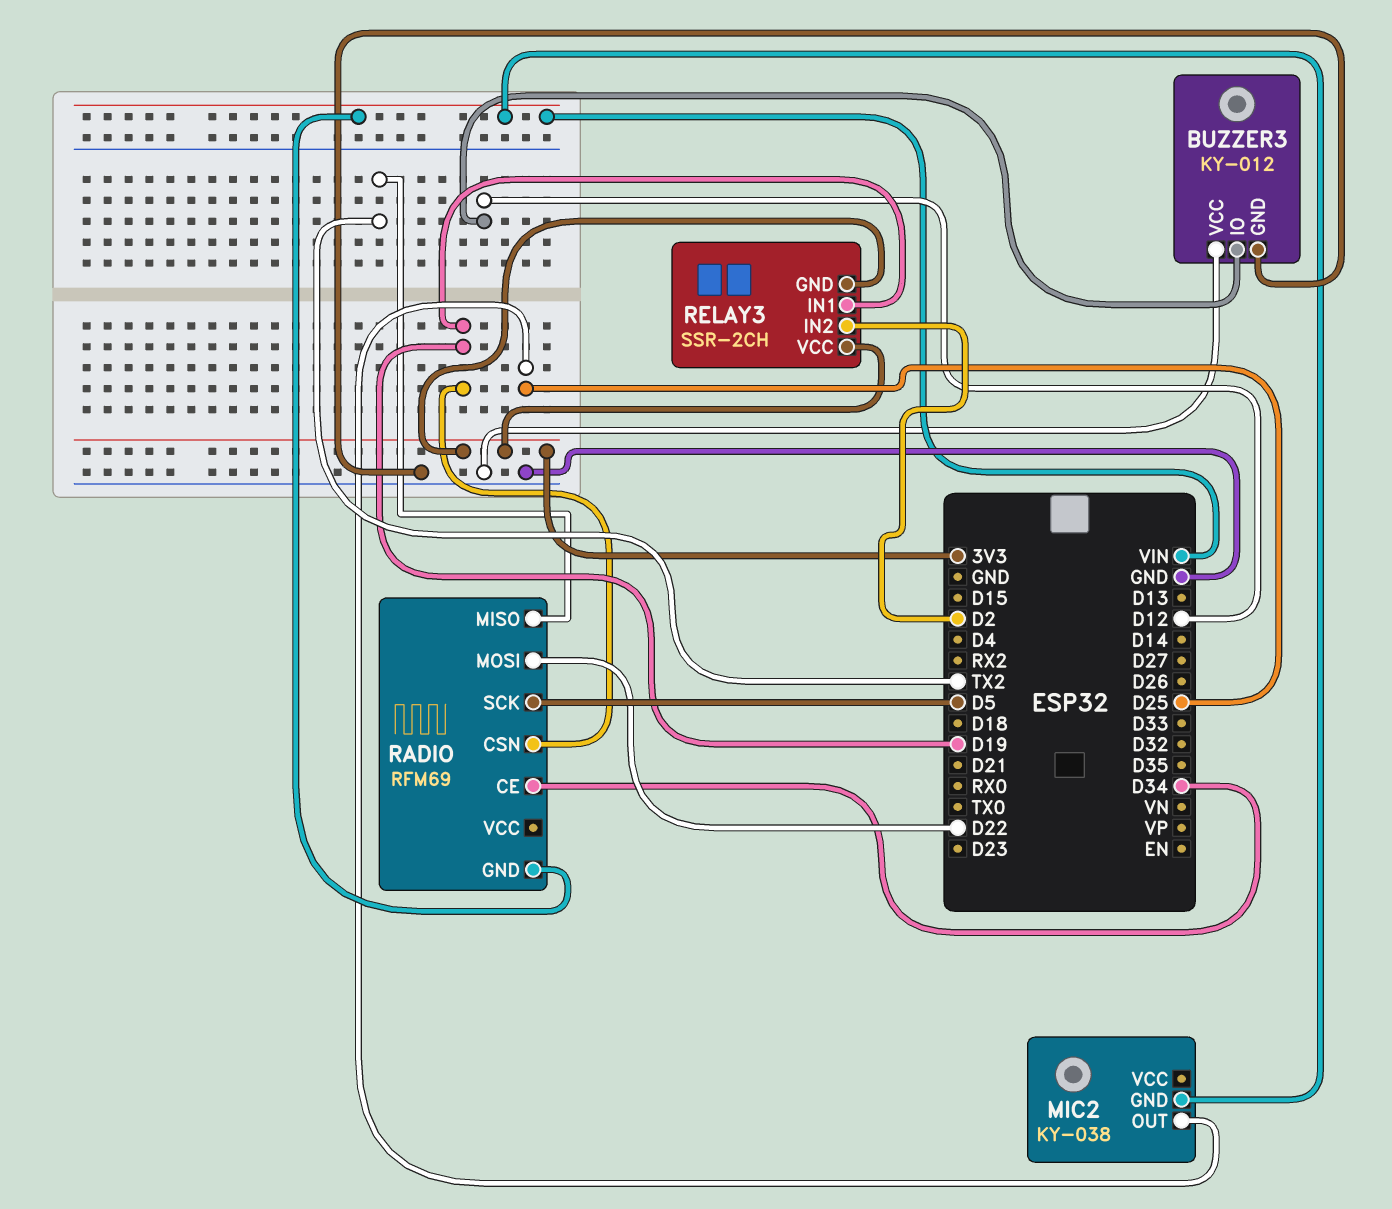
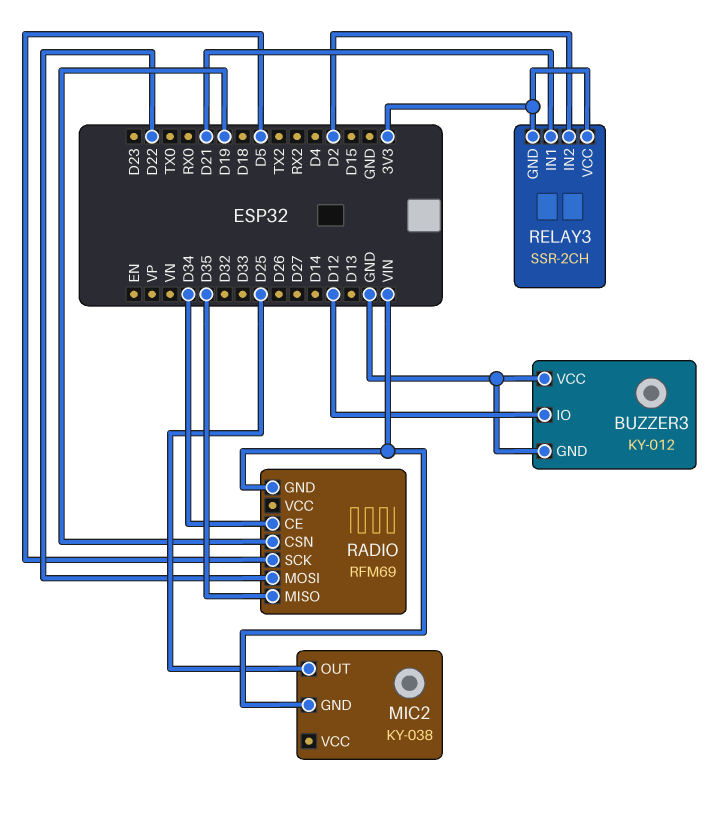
RADIO pin MISO: TX2 -> D35
RELAY3 pin IN1: D19 -> D21

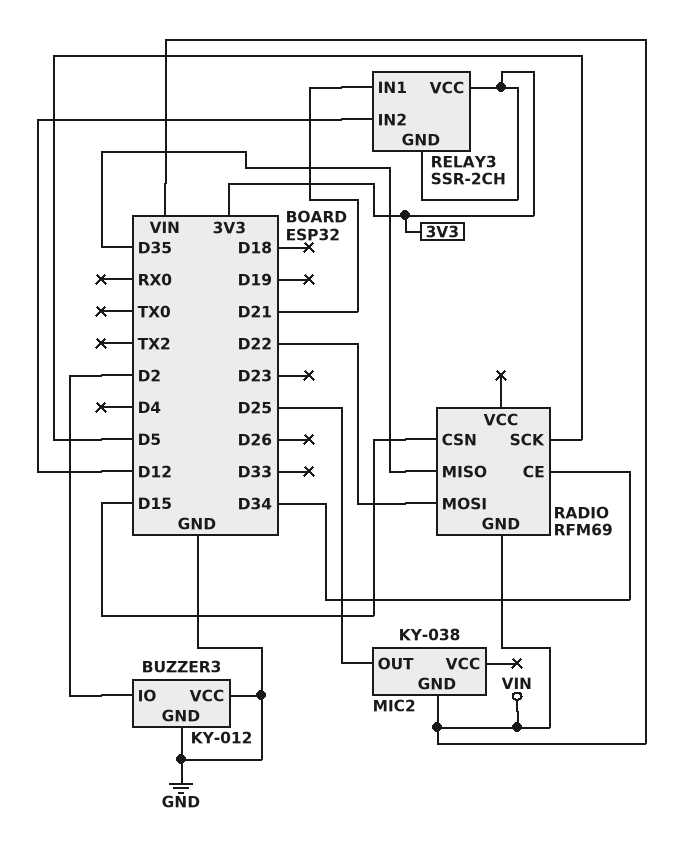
BUZZER3 pin IO: D12 -> D2
RADIO pin CSN: D19 -> D15
RELAY3 pin IN2: D2 -> D12

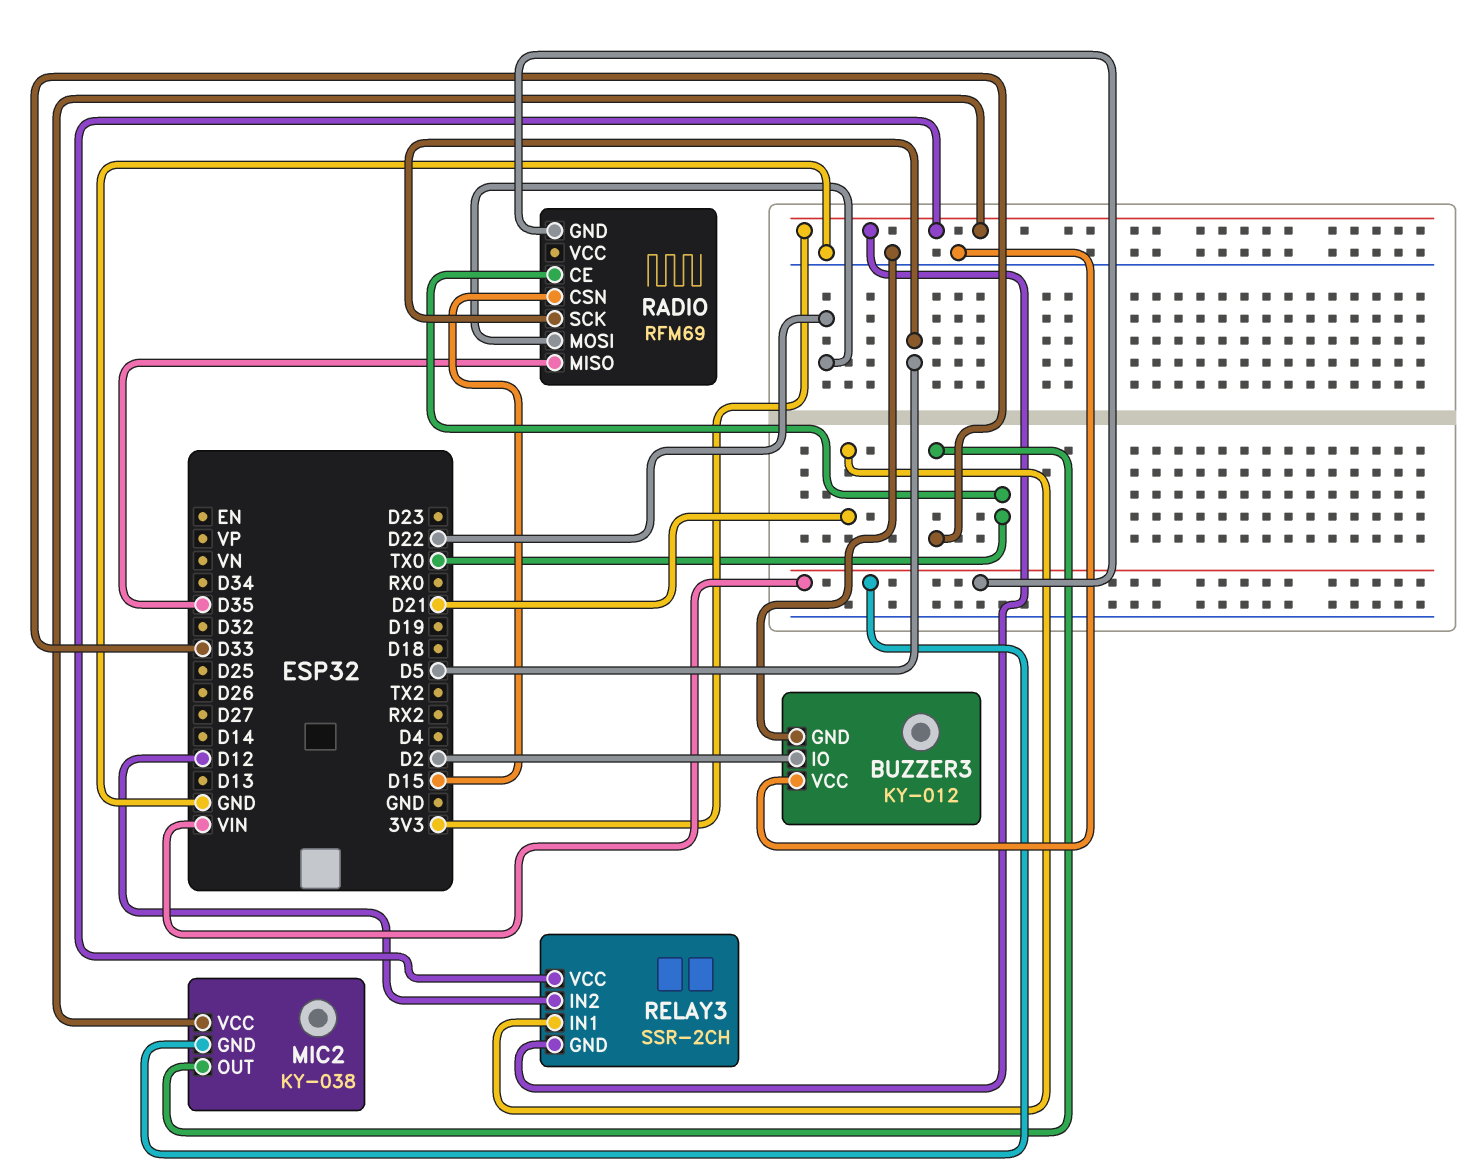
MIC2 pin OUT: D25 -> D33
MIC2 pin VCC: none -> 3V3
RADIO pin CE: D34 -> TX0

